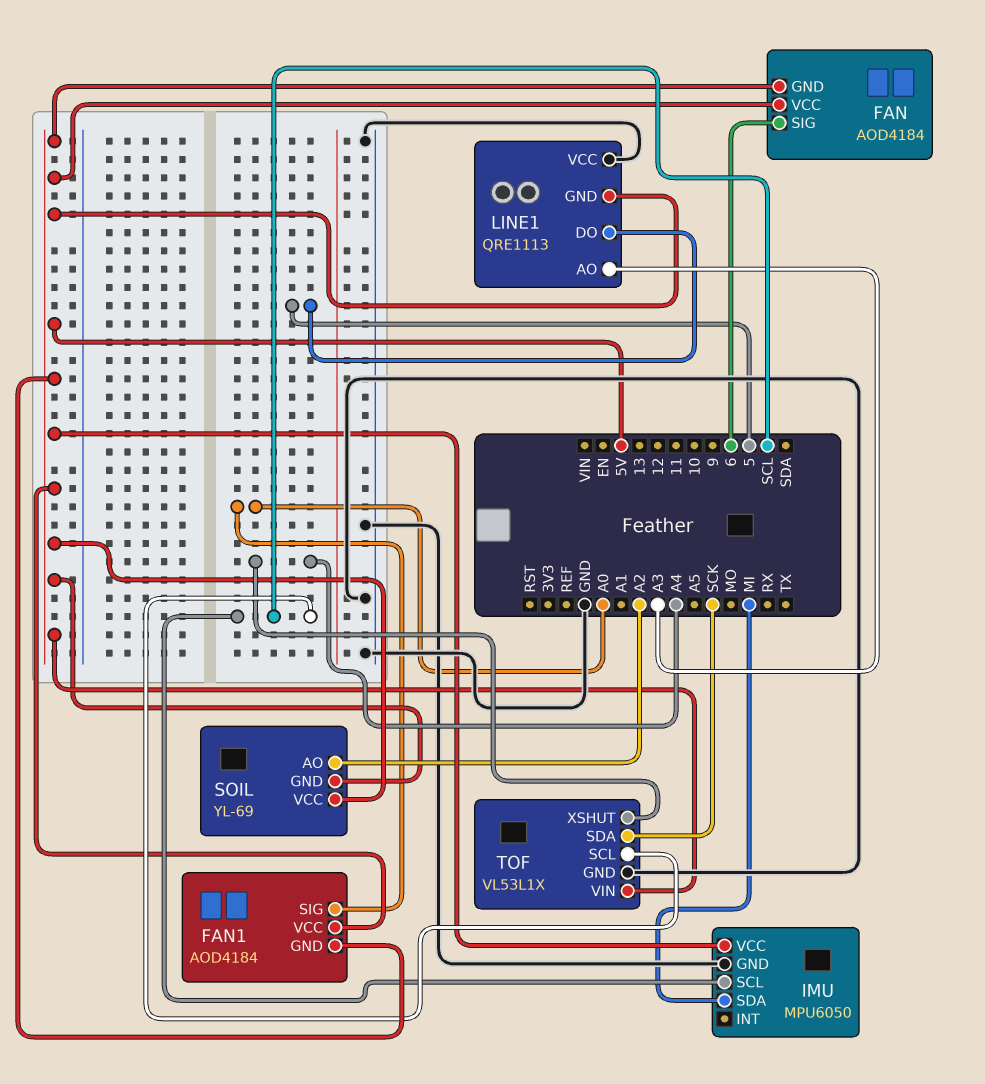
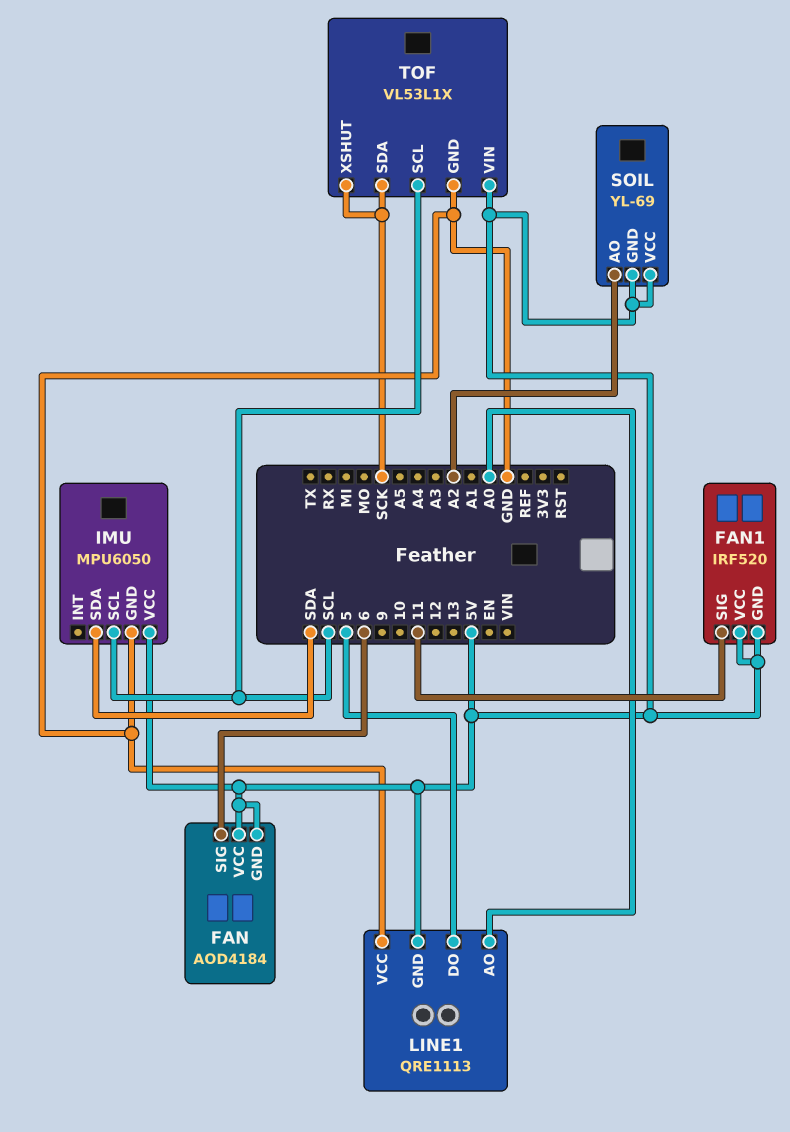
FAN1: AOD4184 -> IRF520
FAN1 pin SIG: A0 -> 11
IMU pin SDA: MI -> SDA
LINE1 pin AO: A3 -> A0
TOF pin XSHUT: A4 -> SCK

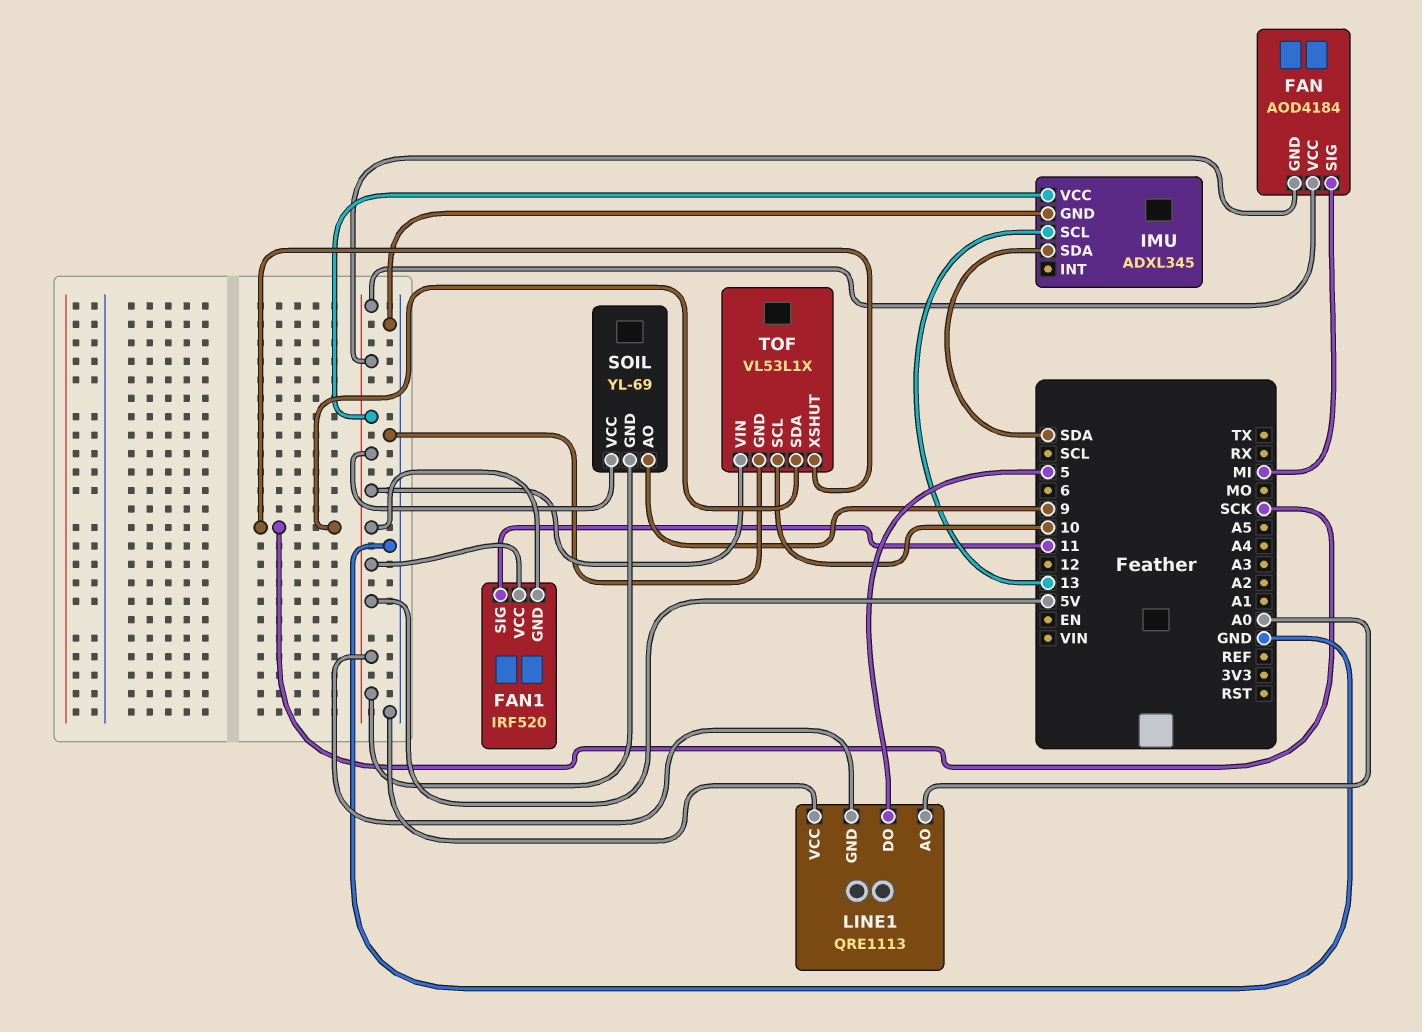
FAN pin SIG: 6 -> MI
IMU: MPU6050 -> ADXL345
IMU pin SCL: SCL -> 13
SOIL pin AO: A2 -> 9
TOF pin SCL: SCL -> 10

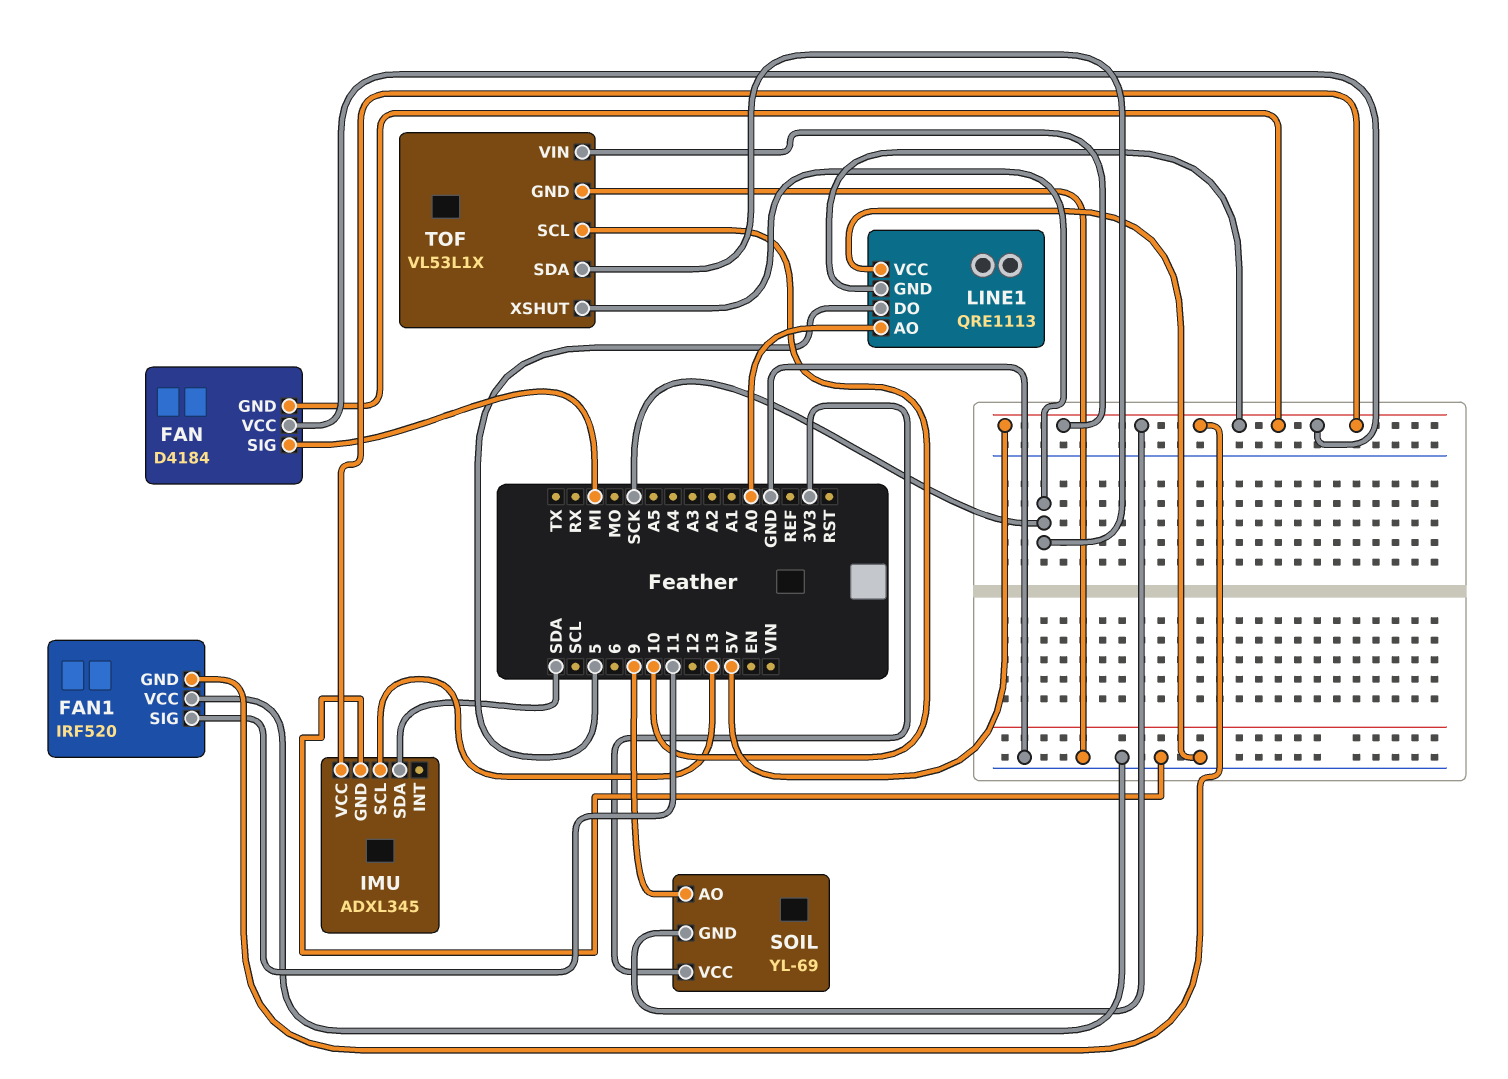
FAN: AOD4184 -> D4184
FAN1 pin VCC: 5V -> GND
SOIL pin VCC: 5V -> 3V3

